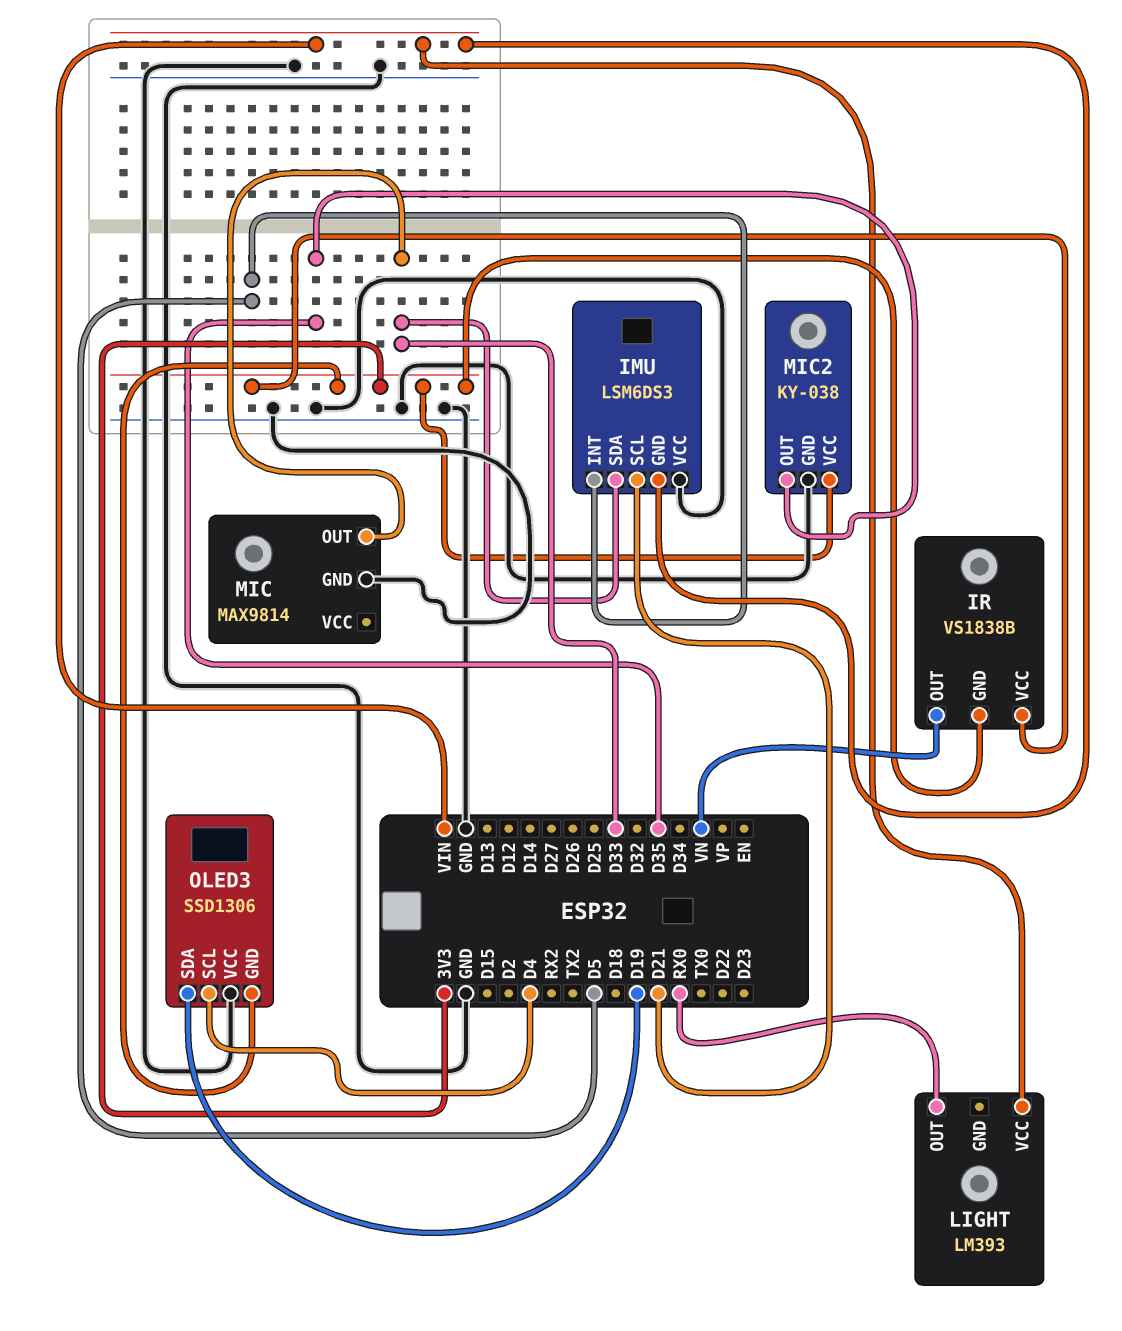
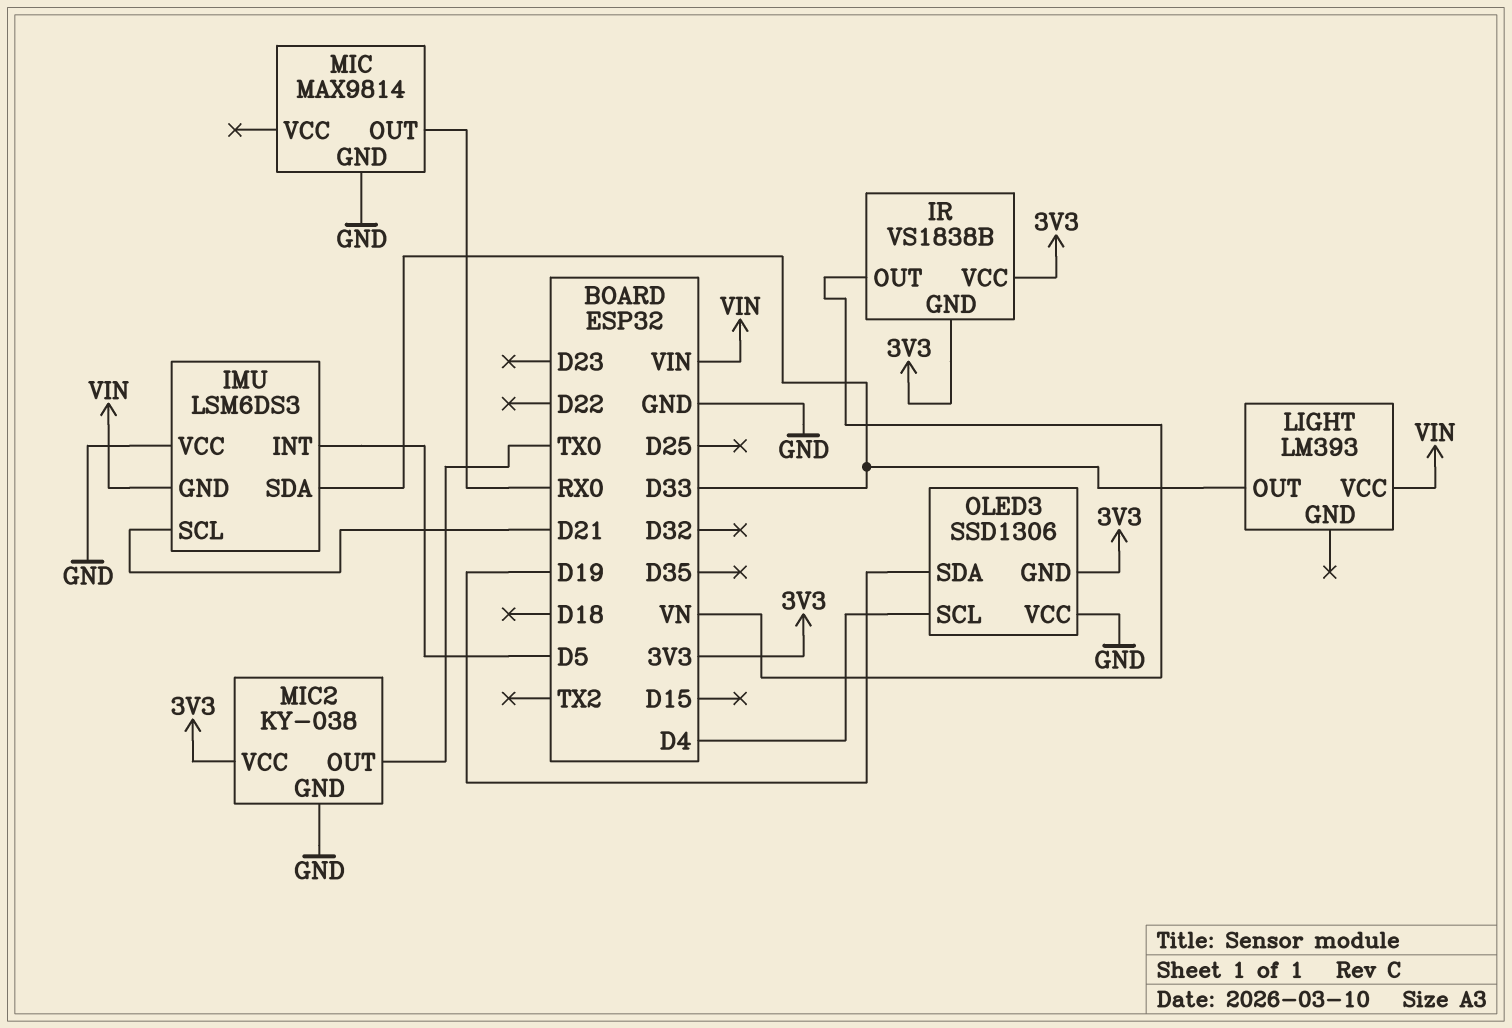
LIGHT pin OUT: RX0 -> D33
MIC pin OUT: D33 -> RX0
MIC2 pin OUT: D35 -> TX0

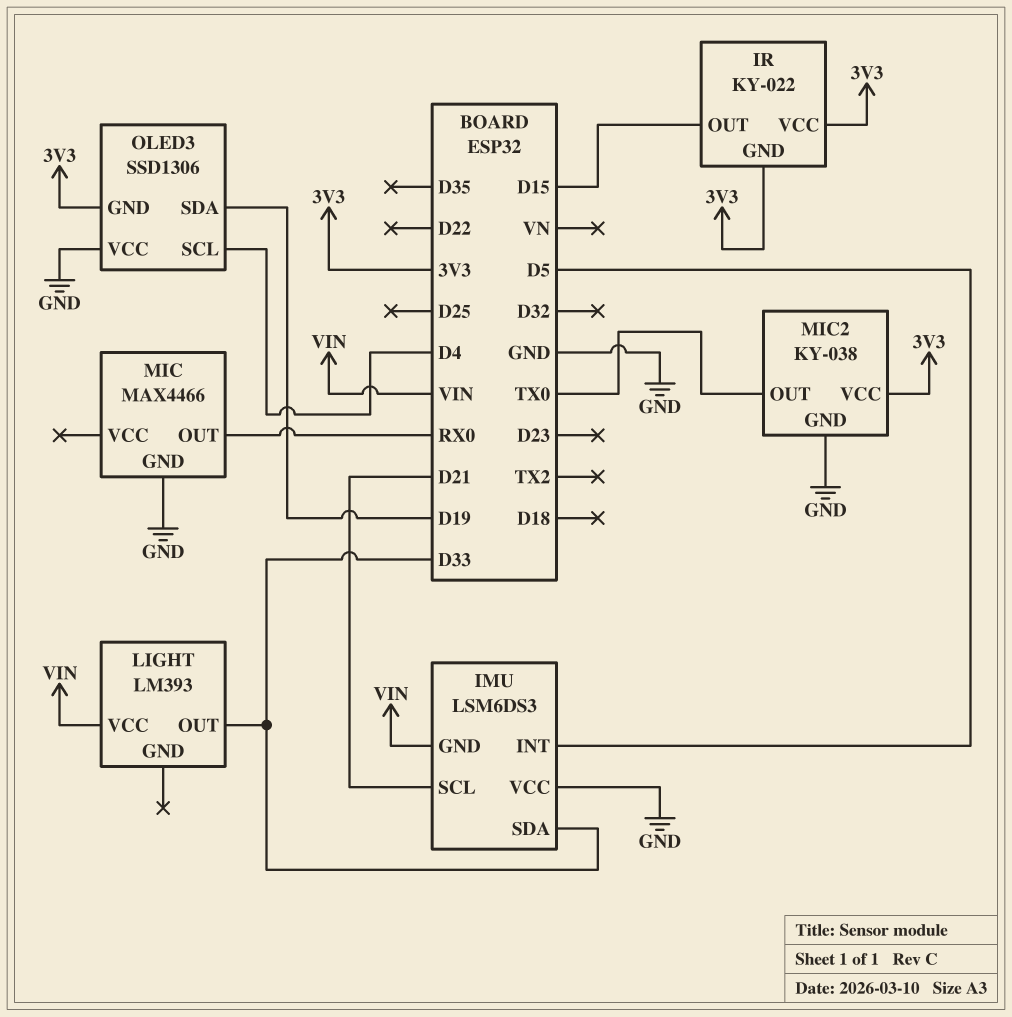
IR: VS1838B -> KY-022
IR pin OUT: VN -> D15
MIC: MAX9814 -> MAX4466

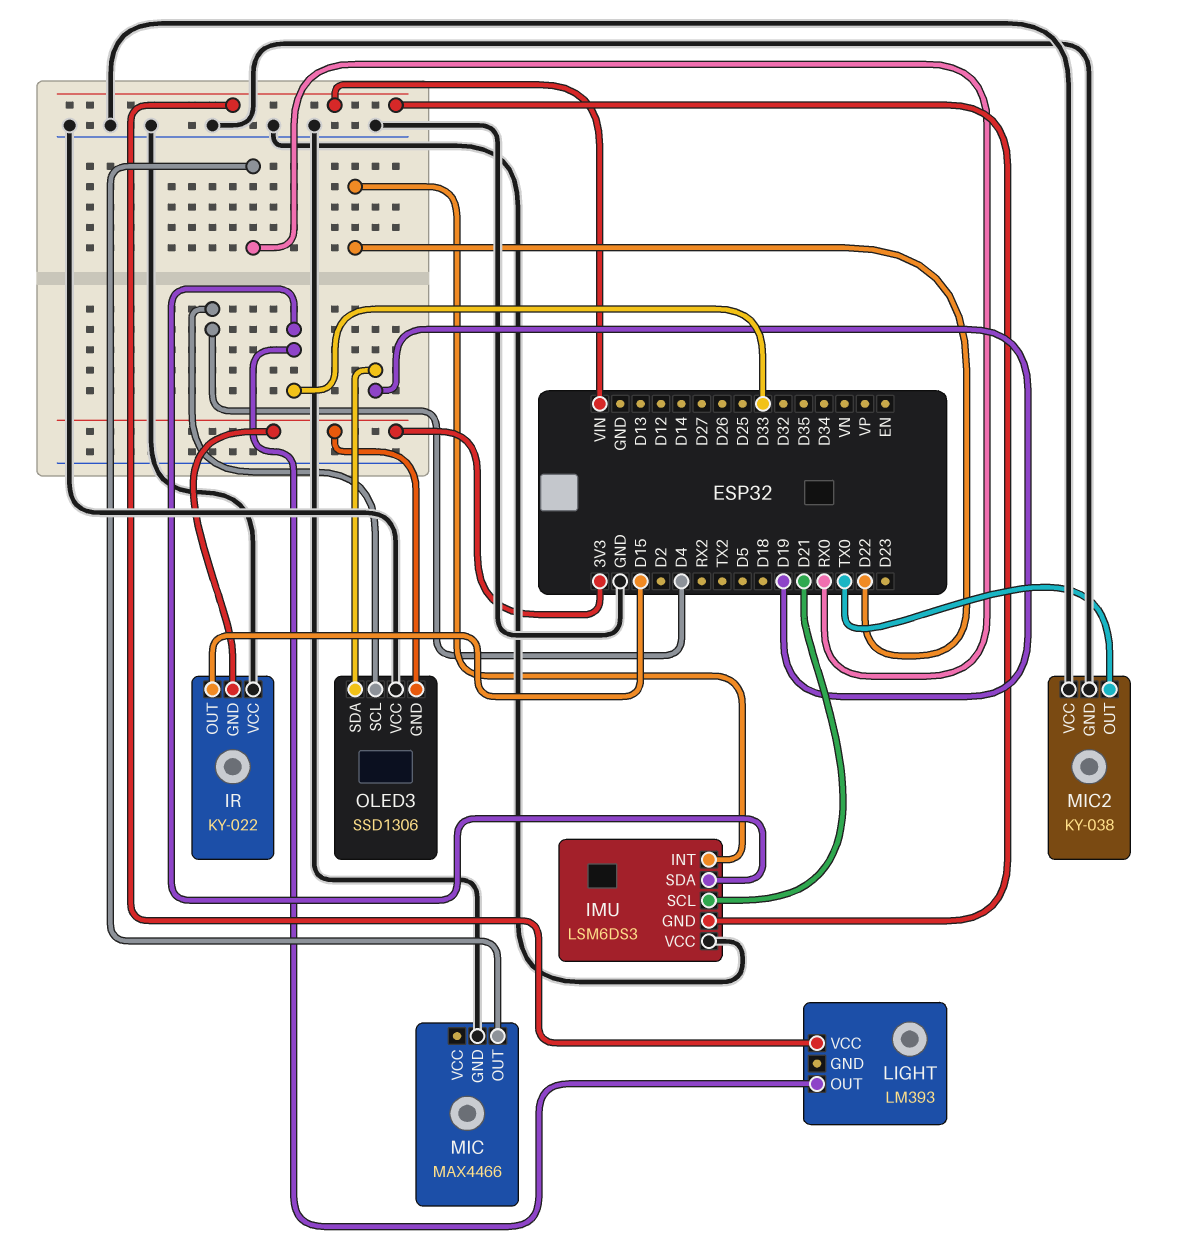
IMU pin INT: D5 -> D22
IR pin VCC: 3V3 -> GND
MIC2 pin VCC: 3V3 -> GND

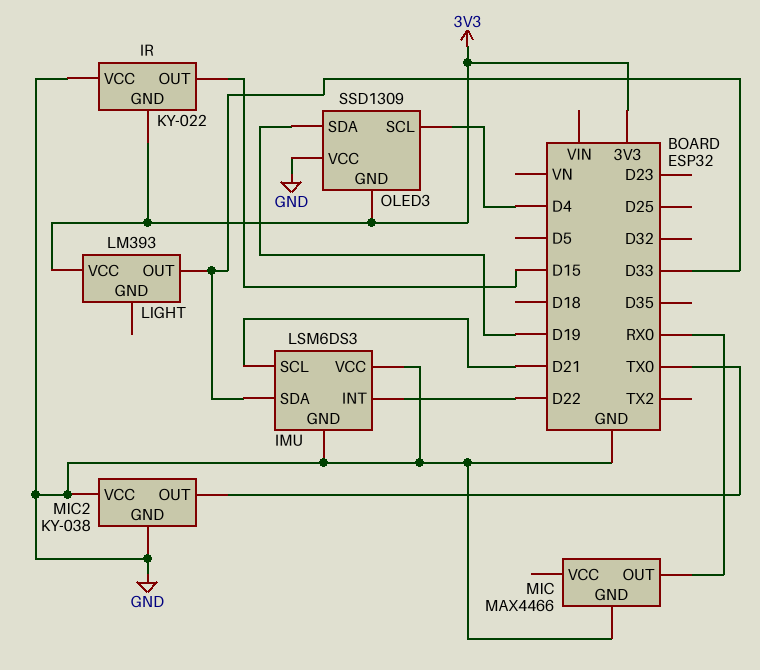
IMU pin GND: VIN -> GND
LIGHT pin VCC: VIN -> 3V3
OLED3: SSD1306 -> SSD1309

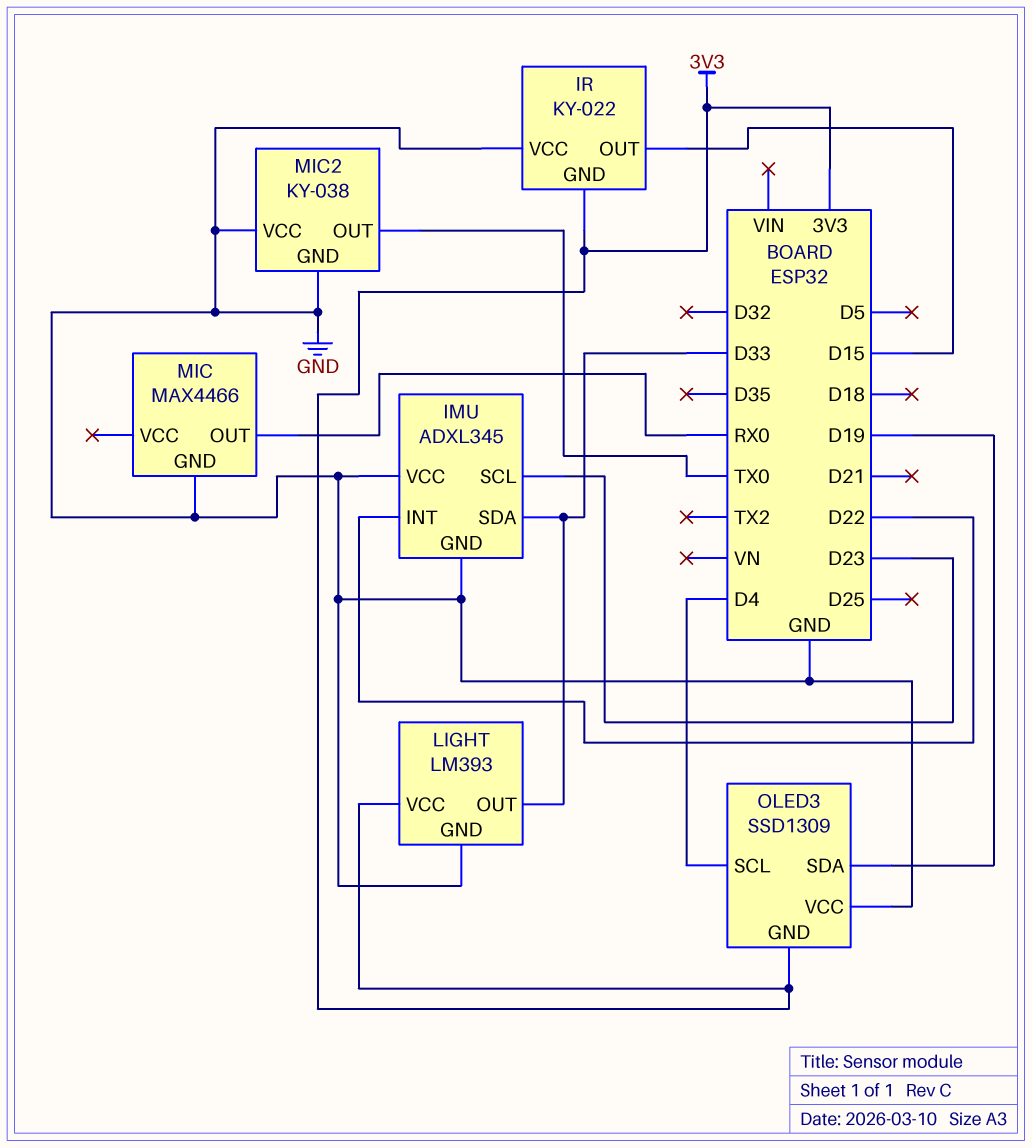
IMU: LSM6DS3 -> ADXL345
IMU pin SCL: D21 -> D23
LIGHT pin GND: none -> GND

